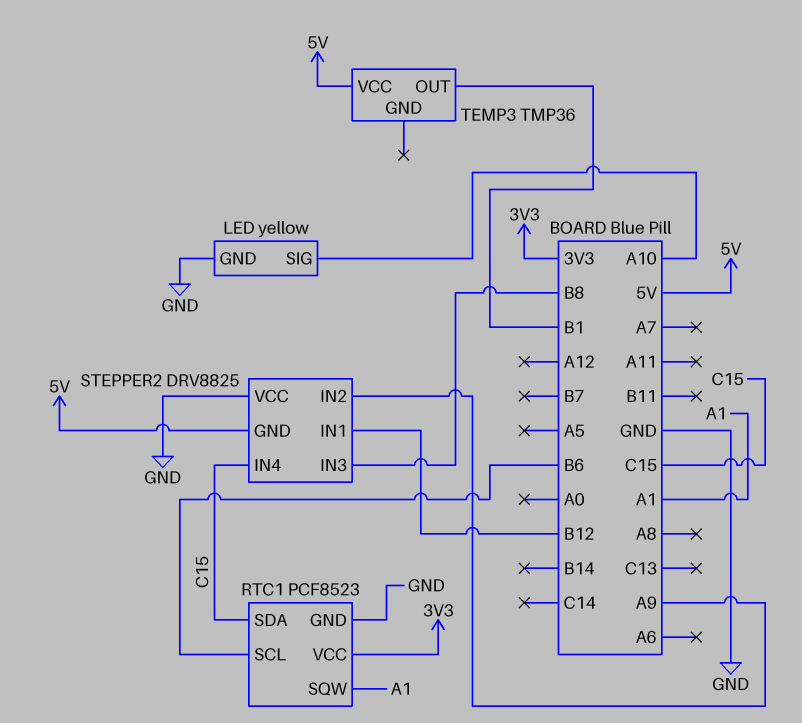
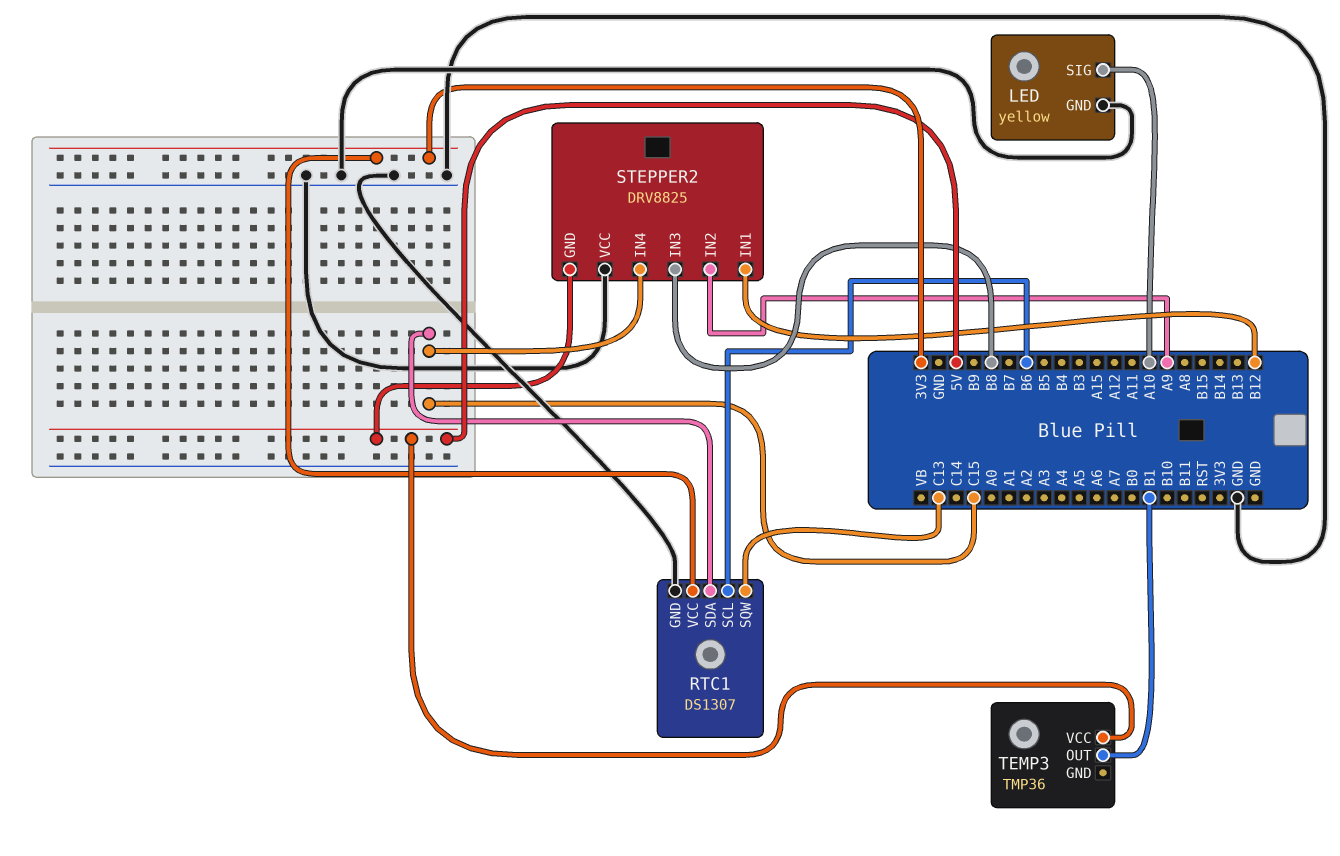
RTC1: PCF8523 -> DS1307
RTC1 pin SQW: A1 -> C13

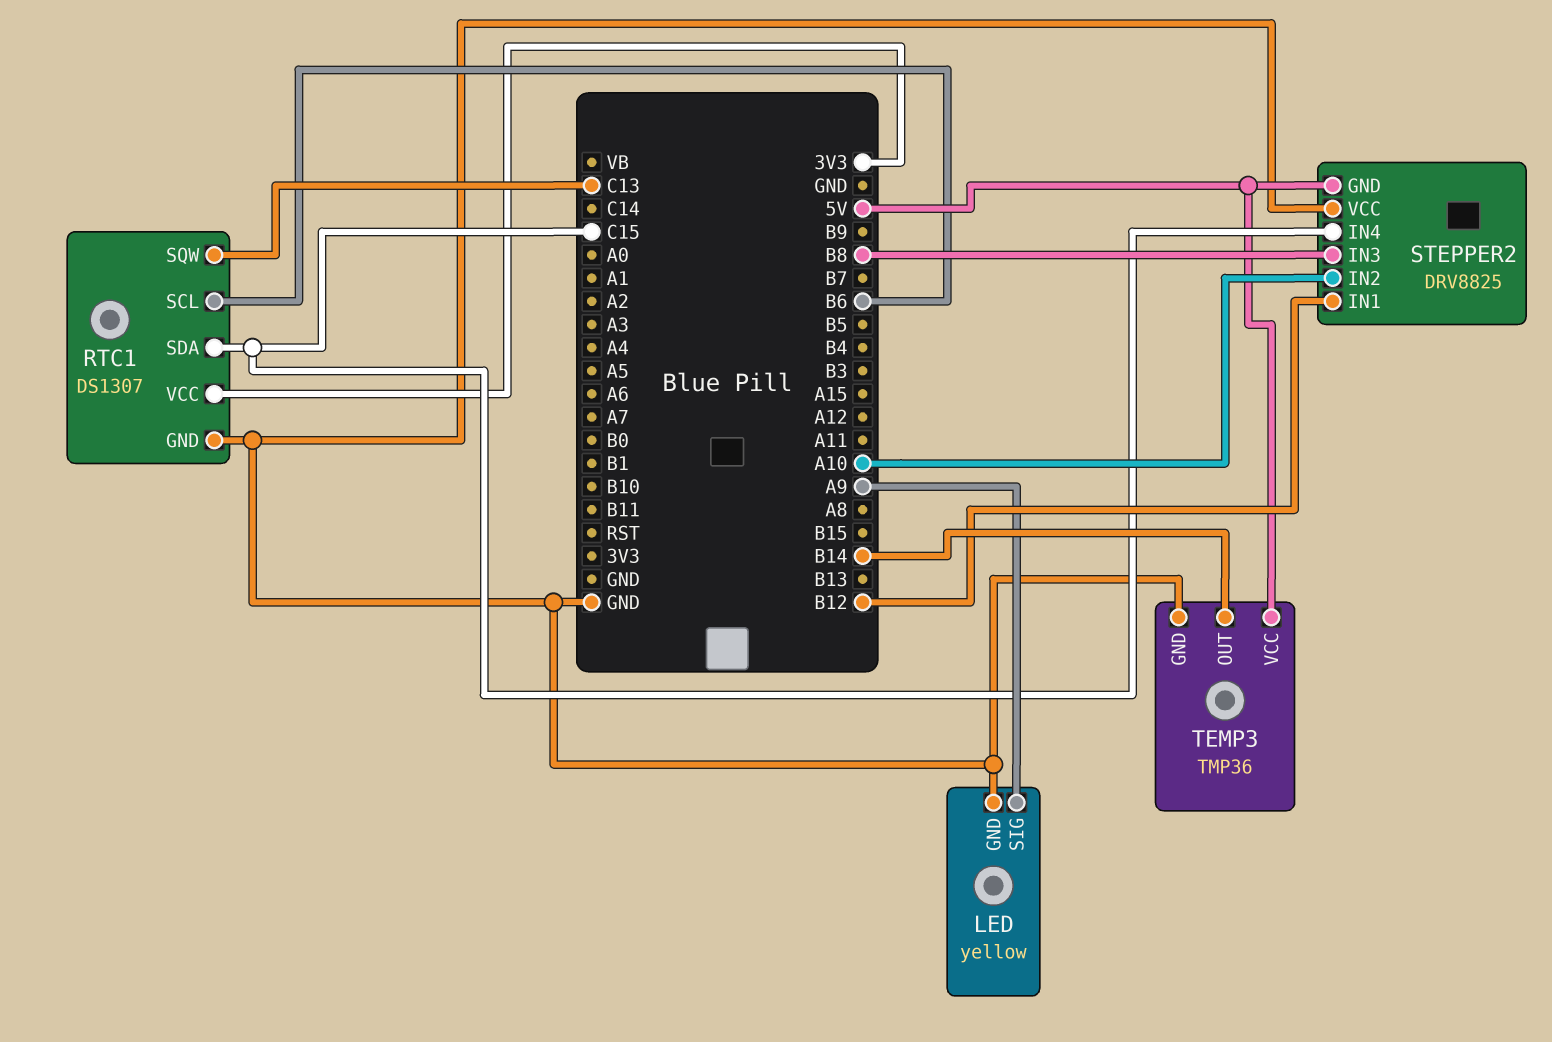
LED pin SIG: A10 -> A9
STEPPER2 pin IN2: A9 -> A10
TEMP3 pin GND: none -> GND
TEMP3 pin OUT: B1 -> B14

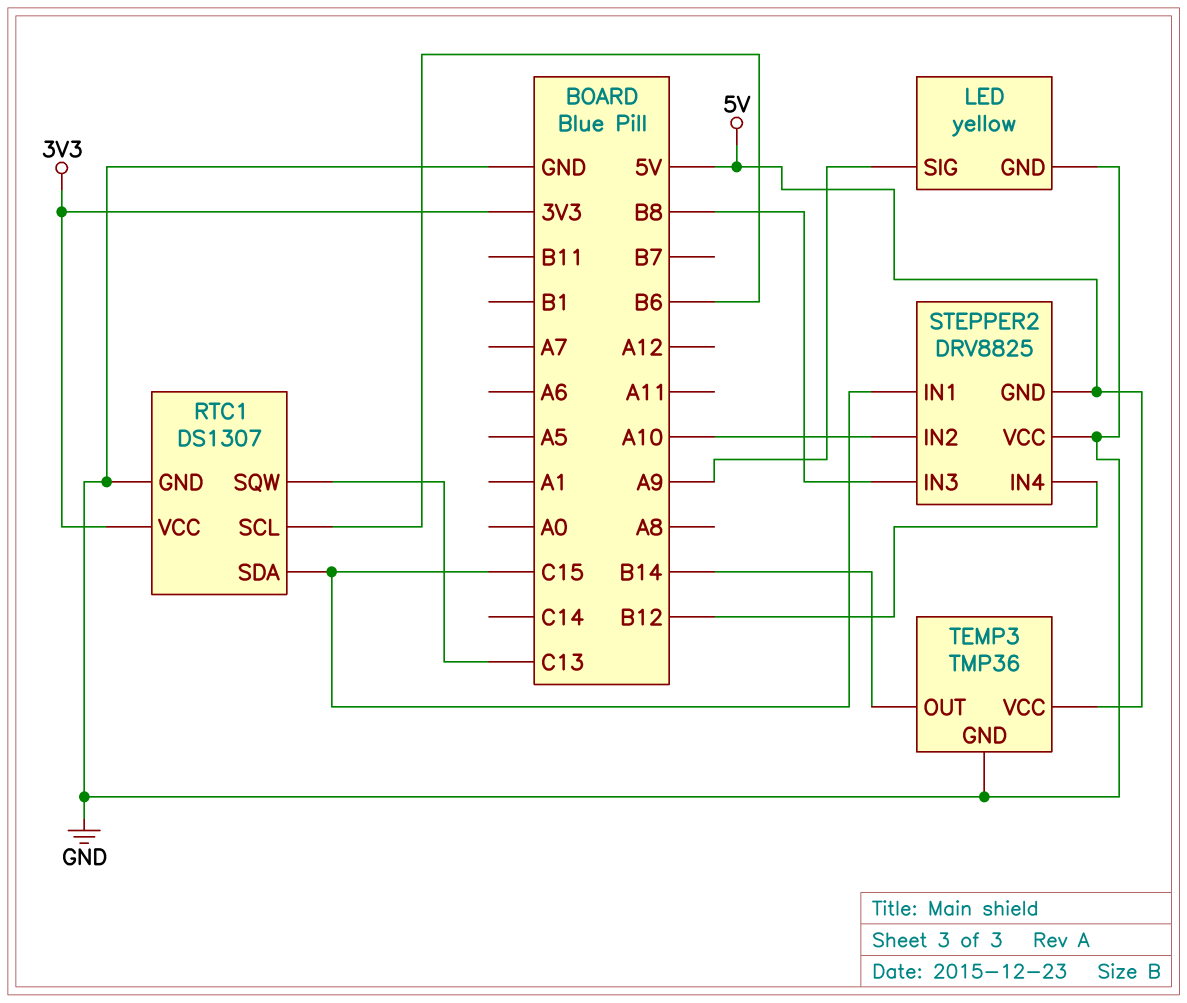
STEPPER2 pin IN1: B12 -> C15
STEPPER2 pin IN4: C15 -> B12

